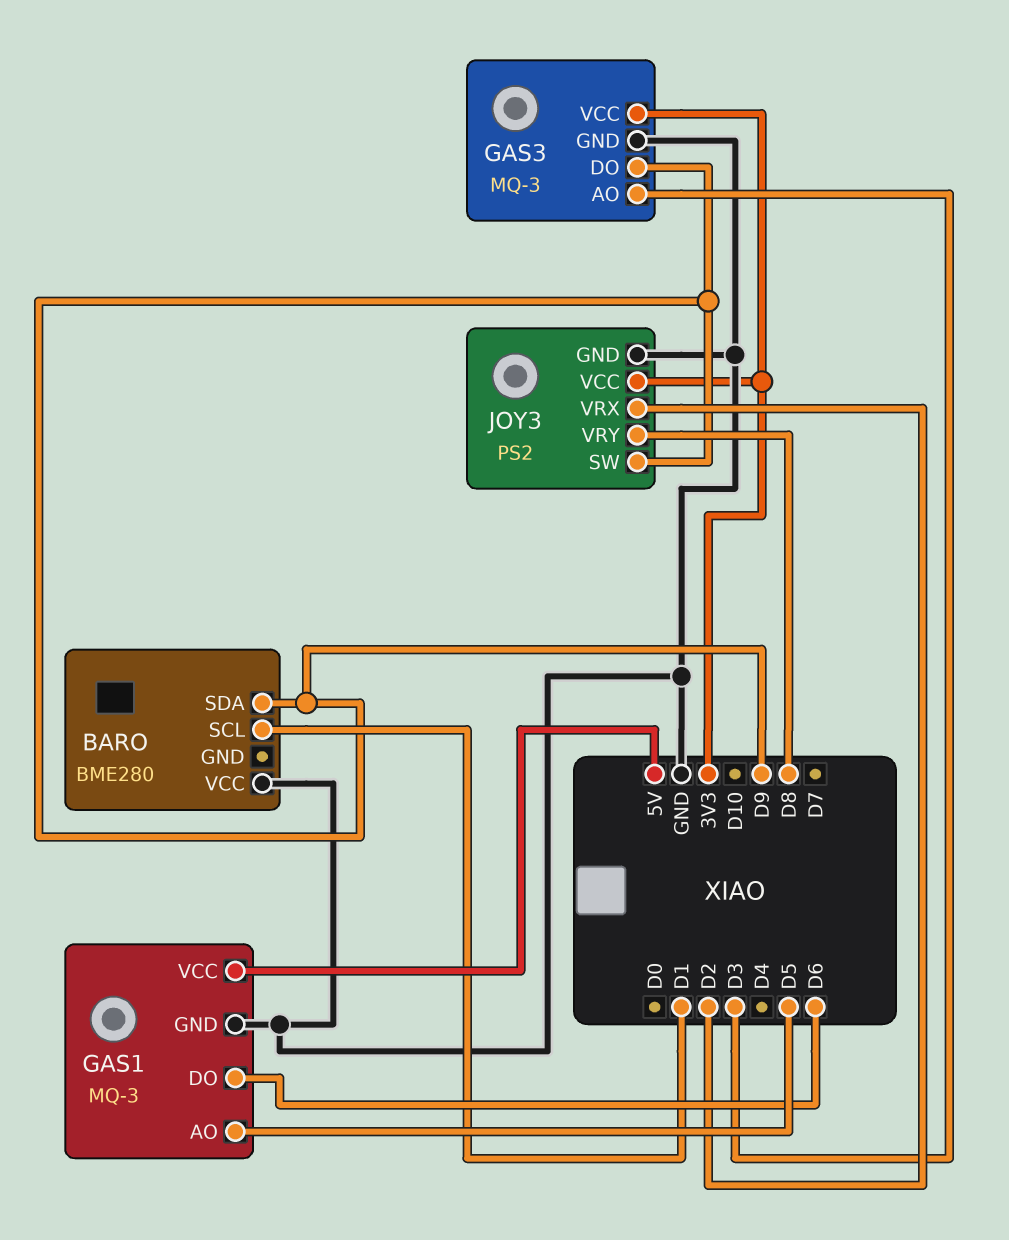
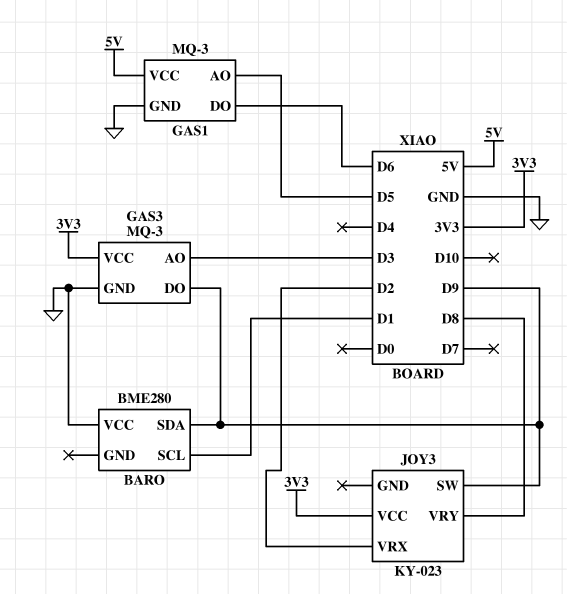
JOY3: PS2 -> KY-023
JOY3 pin GND: GND -> none

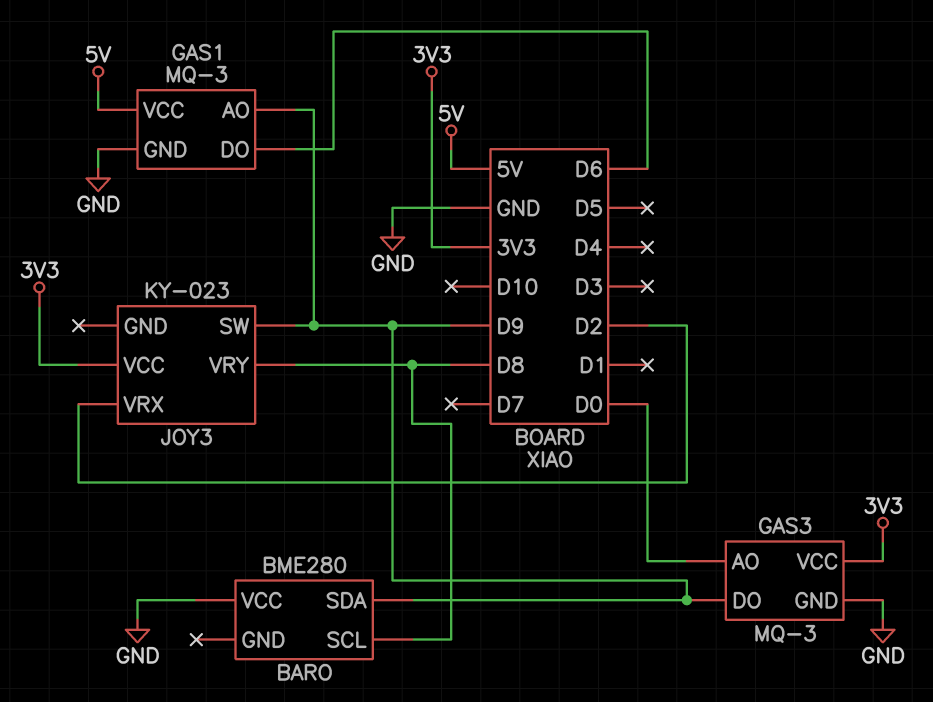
BARO pin SCL: D1 -> D8
GAS1 pin AO: D5 -> D9
GAS3 pin AO: D3 -> D0

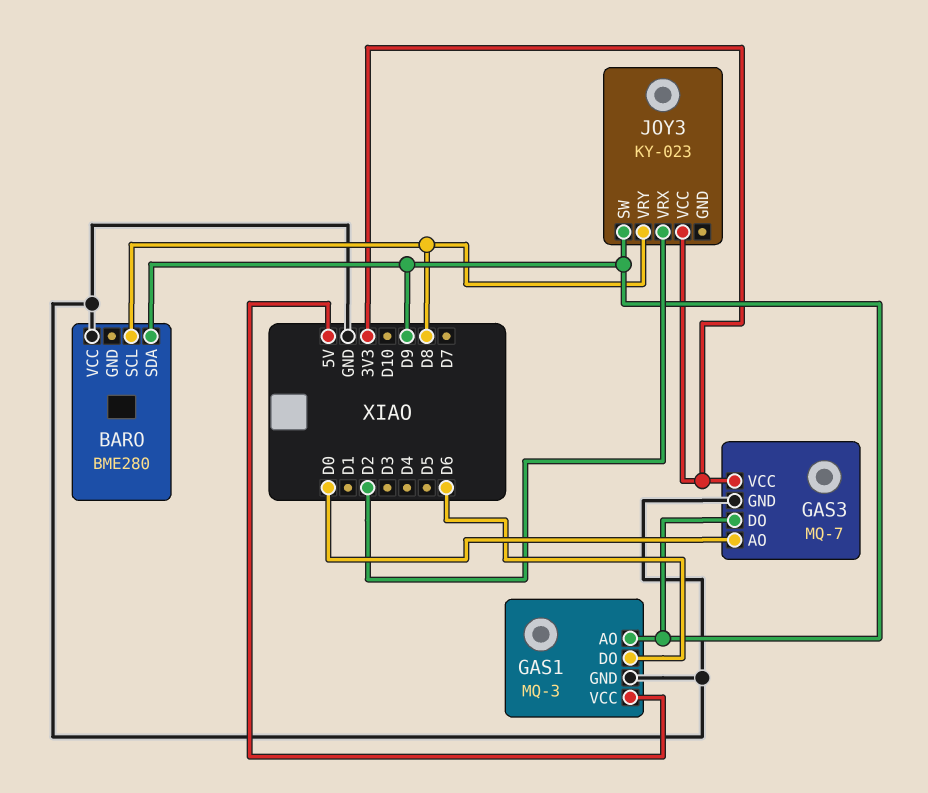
GAS3: MQ-3 -> MQ-7

